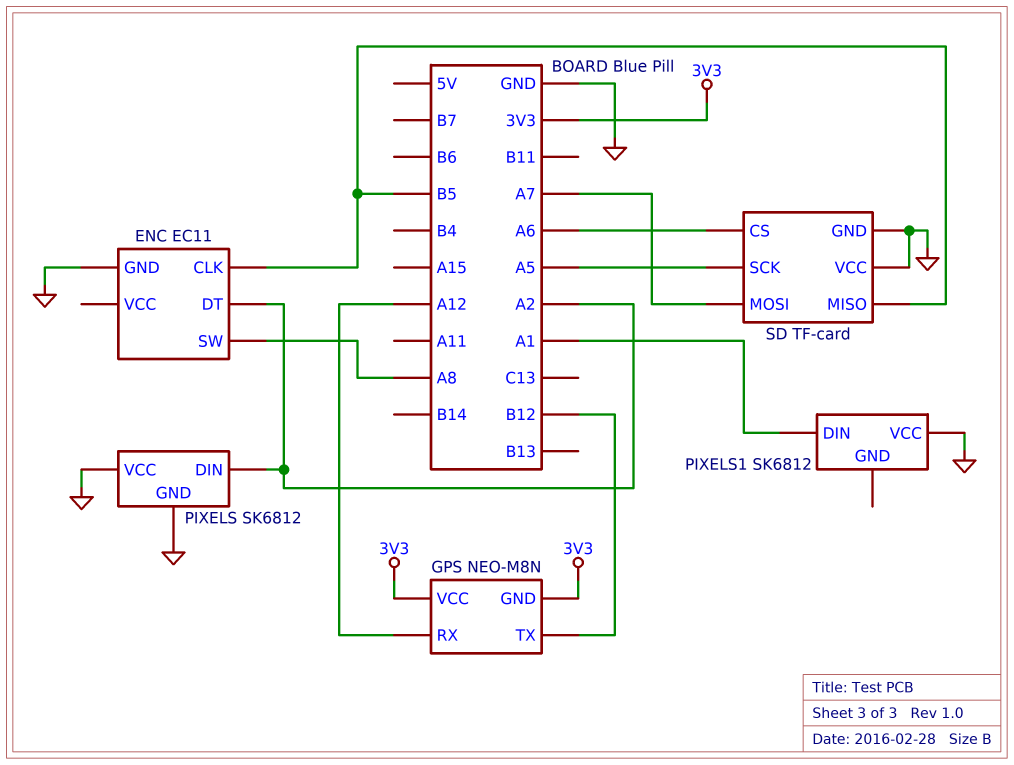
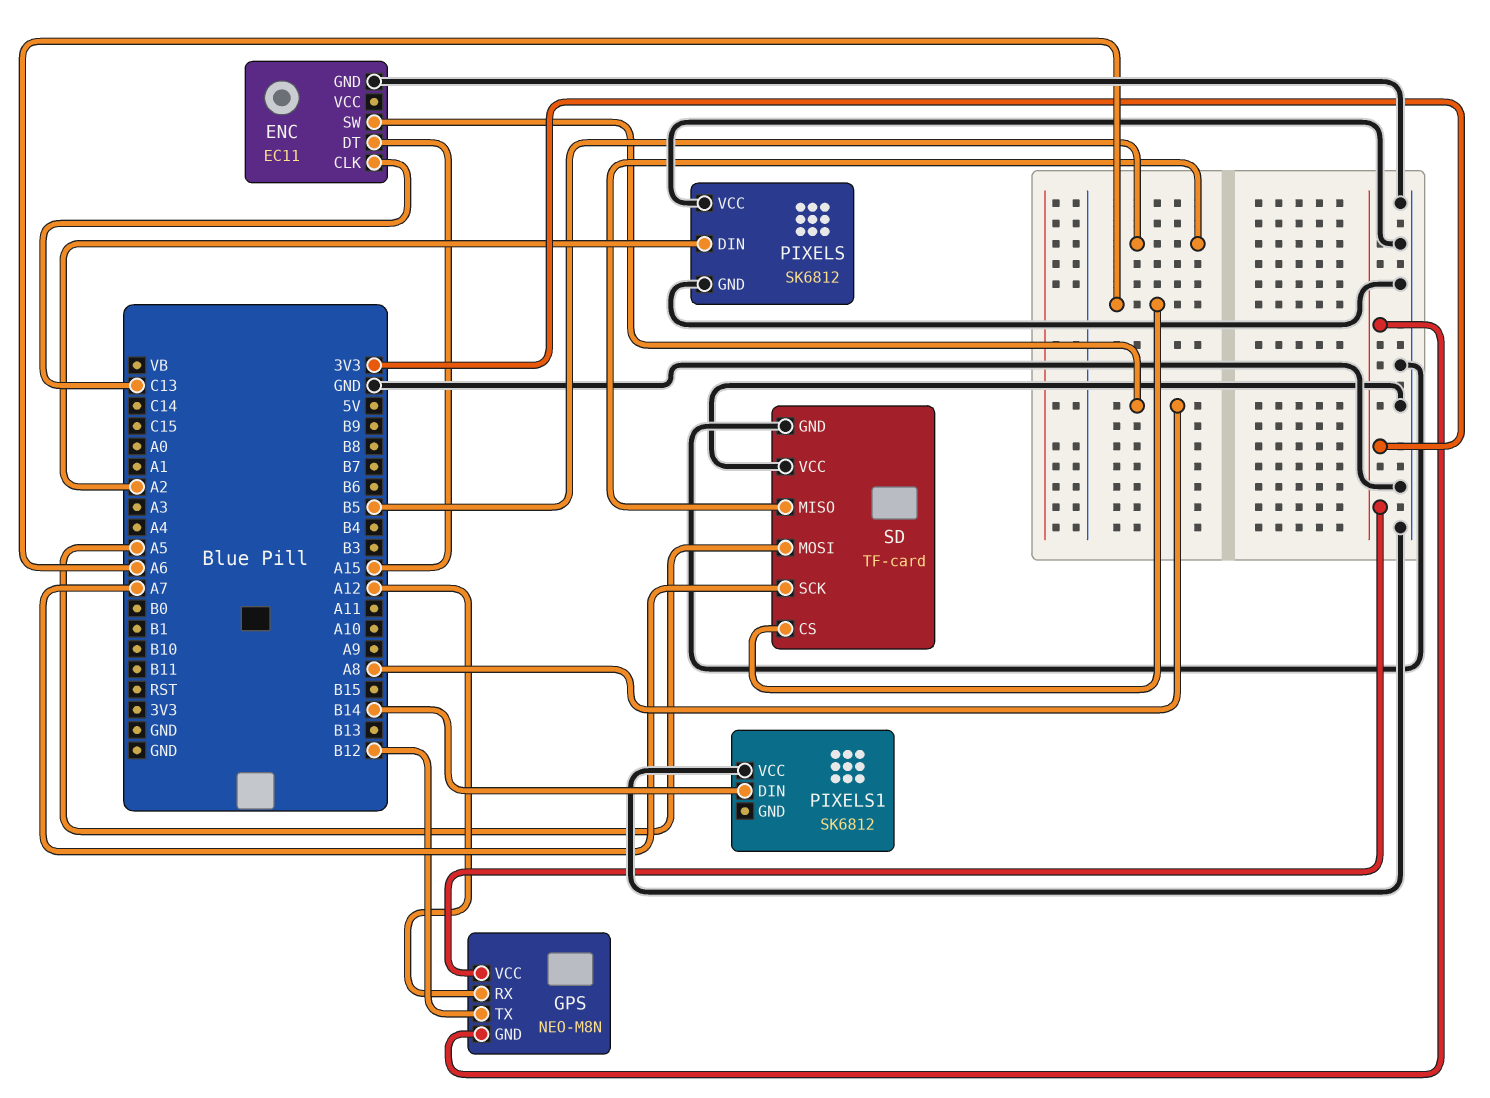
ENC pin CLK: B5 -> C13
ENC pin DT: A2 -> A15
PIXELS1 pin DIN: A1 -> B14
SD pin MOSI: A7 -> A5
SD pin SCK: A5 -> A7

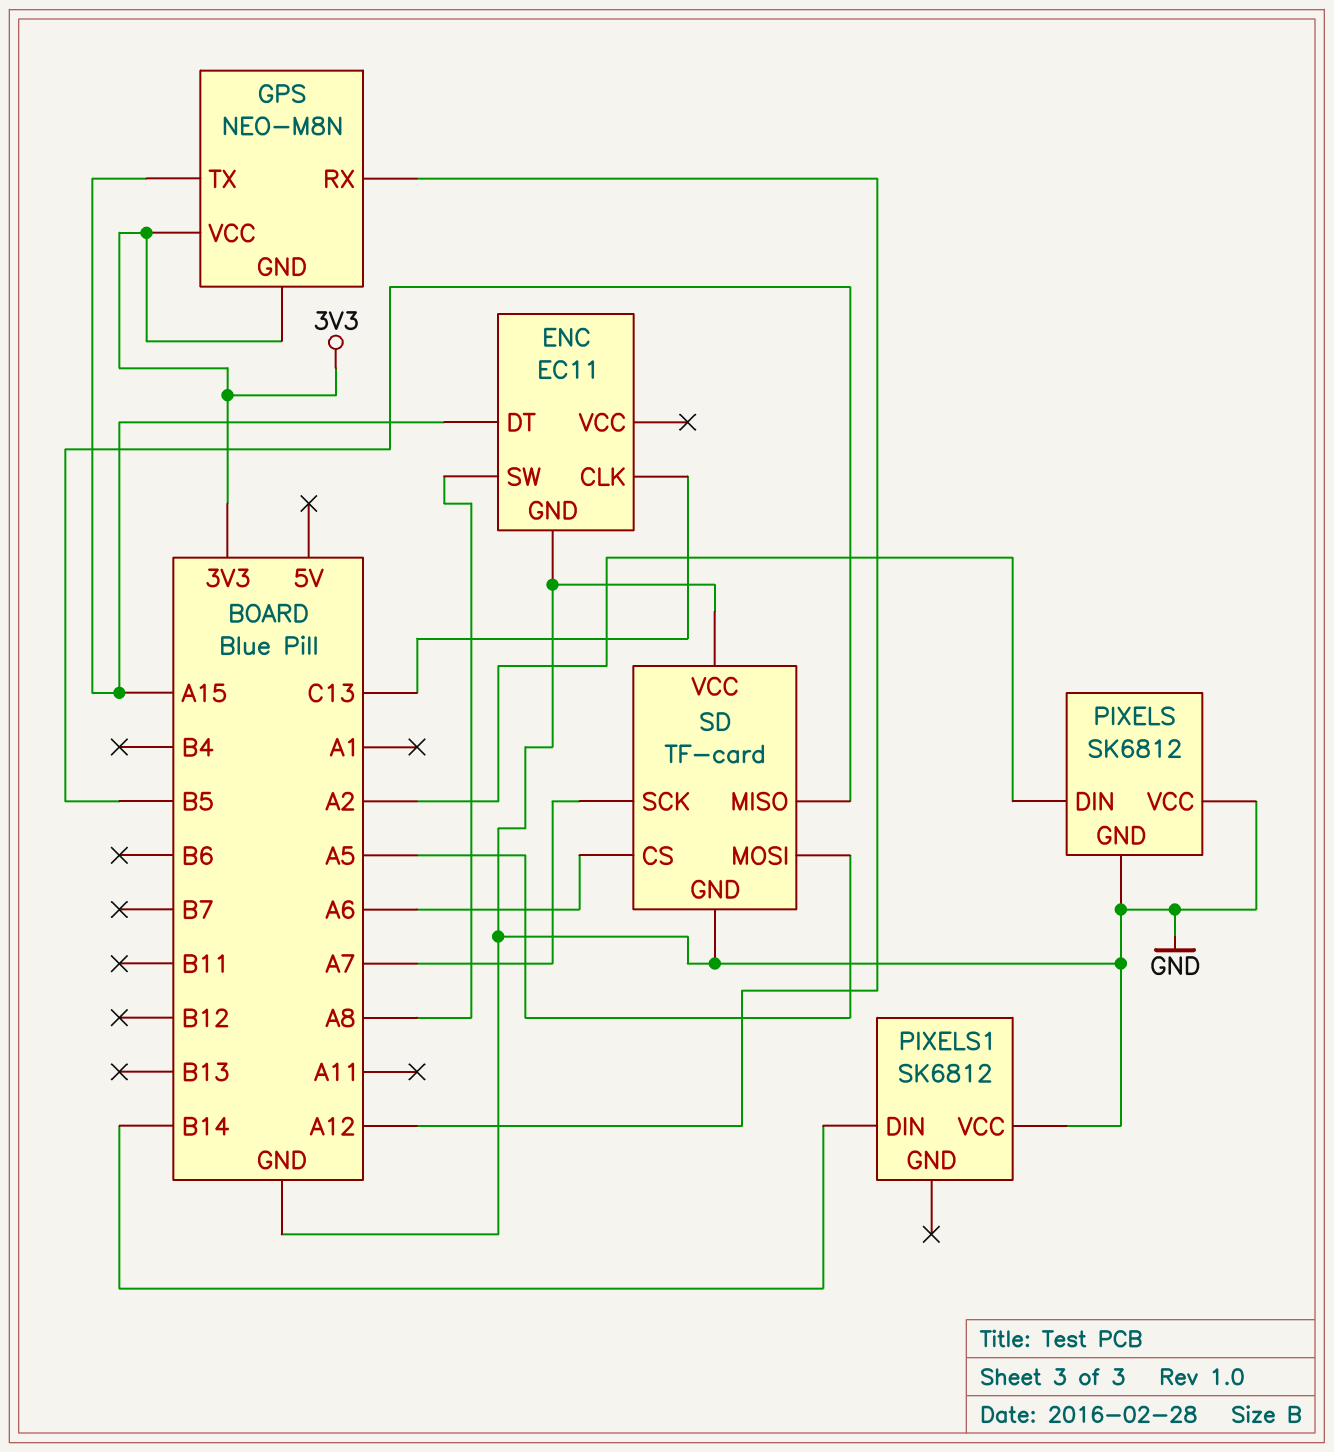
GPS pin TX: B12 -> A15

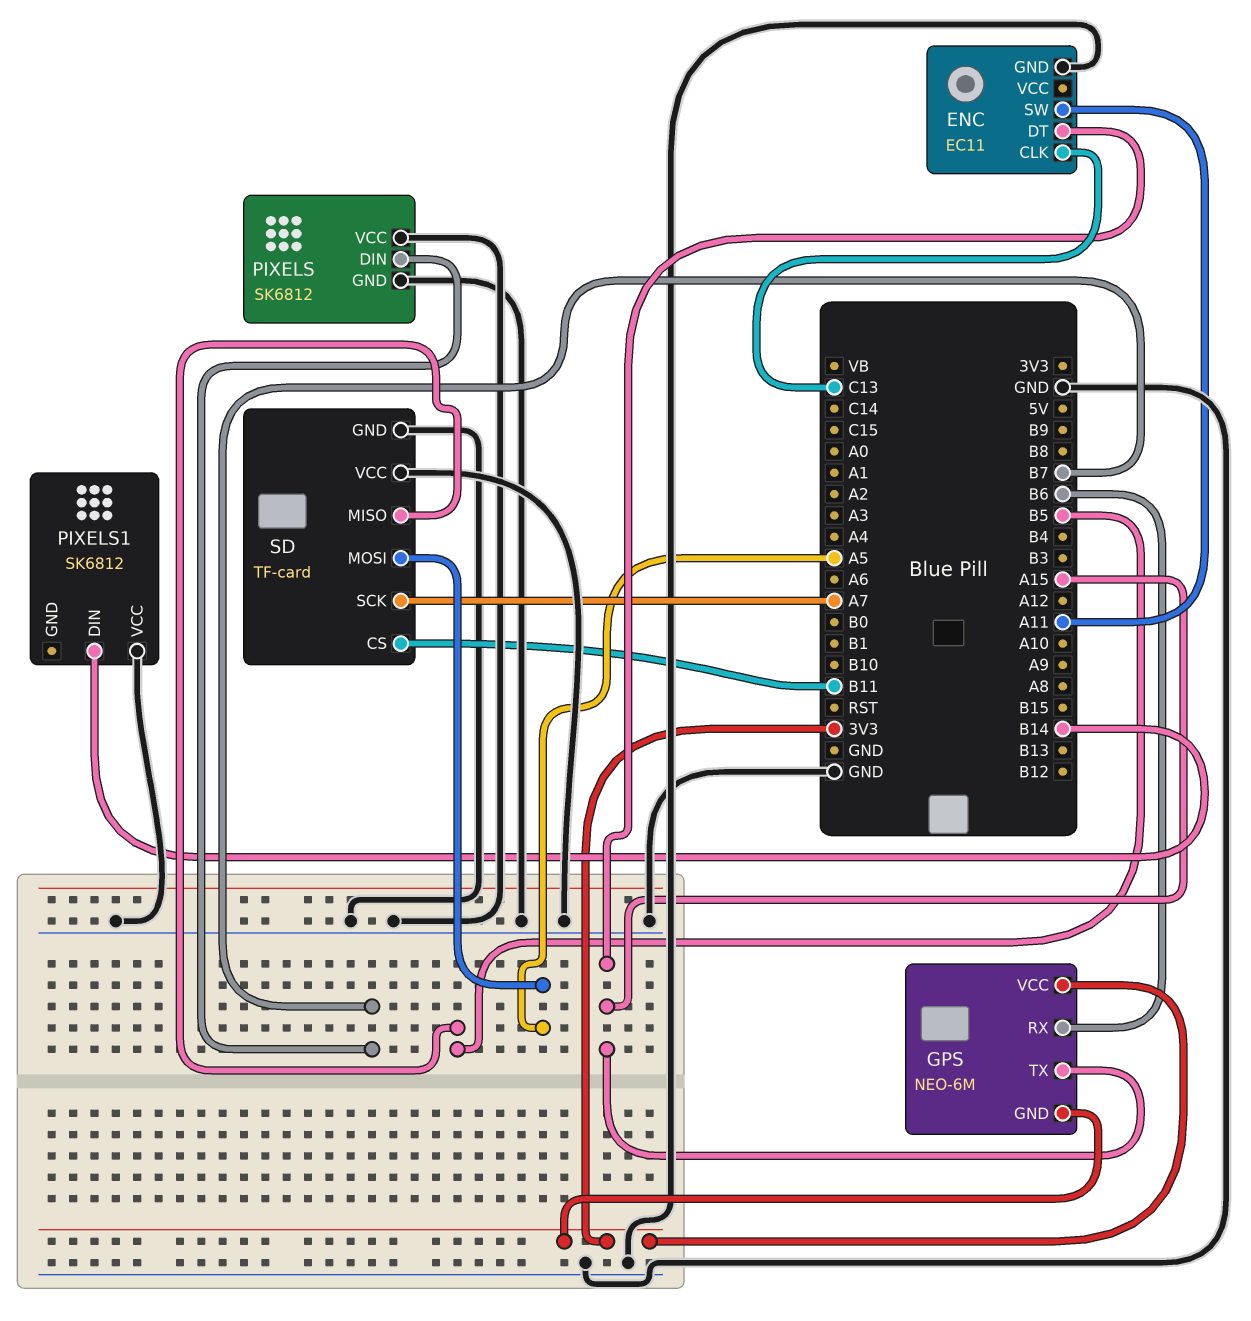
ENC pin SW: A8 -> A11
GPS: NEO-M8N -> NEO-6M
GPS pin RX: A12 -> B6
PIXELS pin DIN: A2 -> B7
SD pin CS: A6 -> B11

